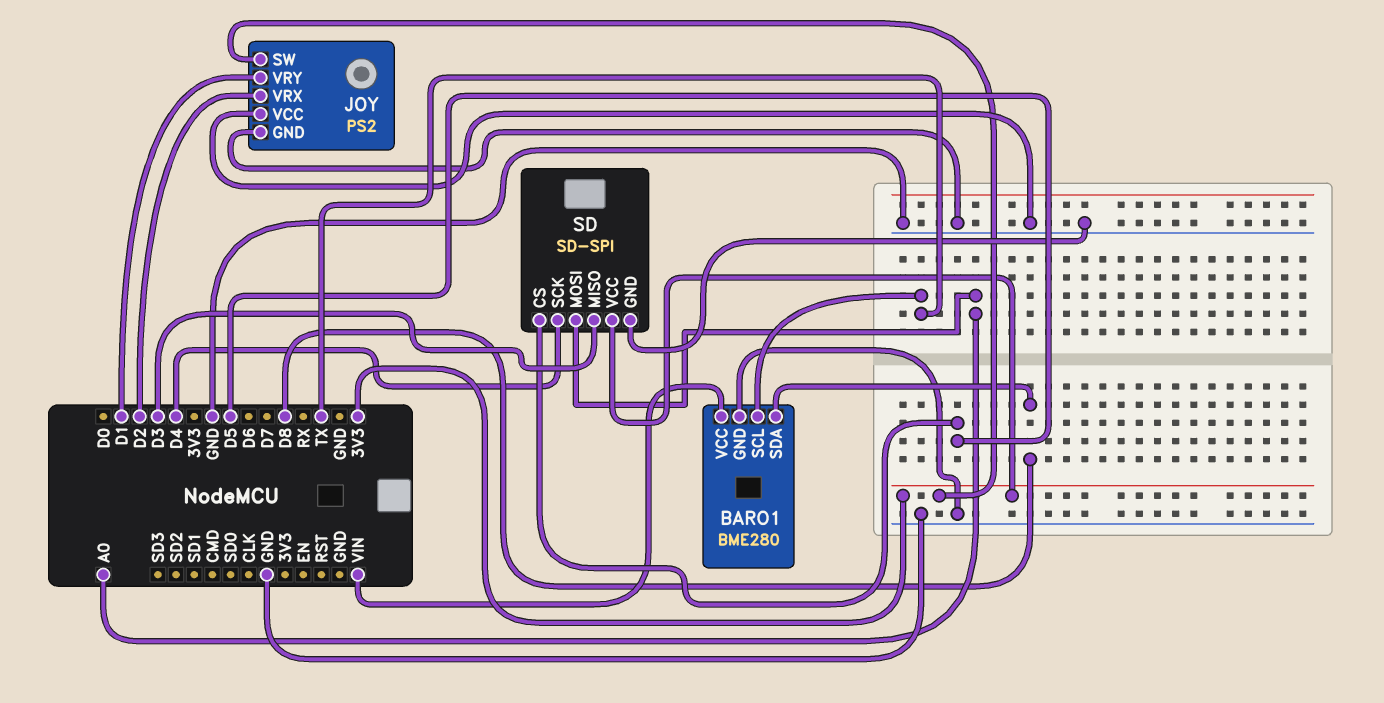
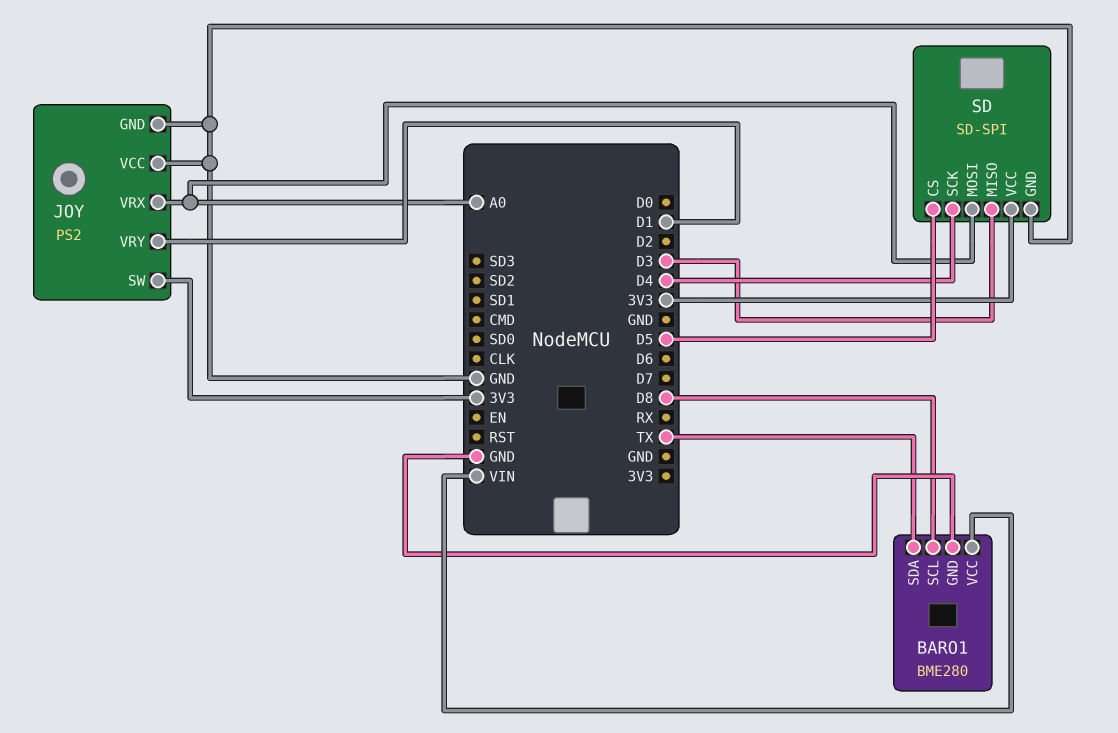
BARO1 pin SCL: TX -> D8
BARO1 pin SDA: D8 -> TX
JOY pin VRX: D2 -> A0

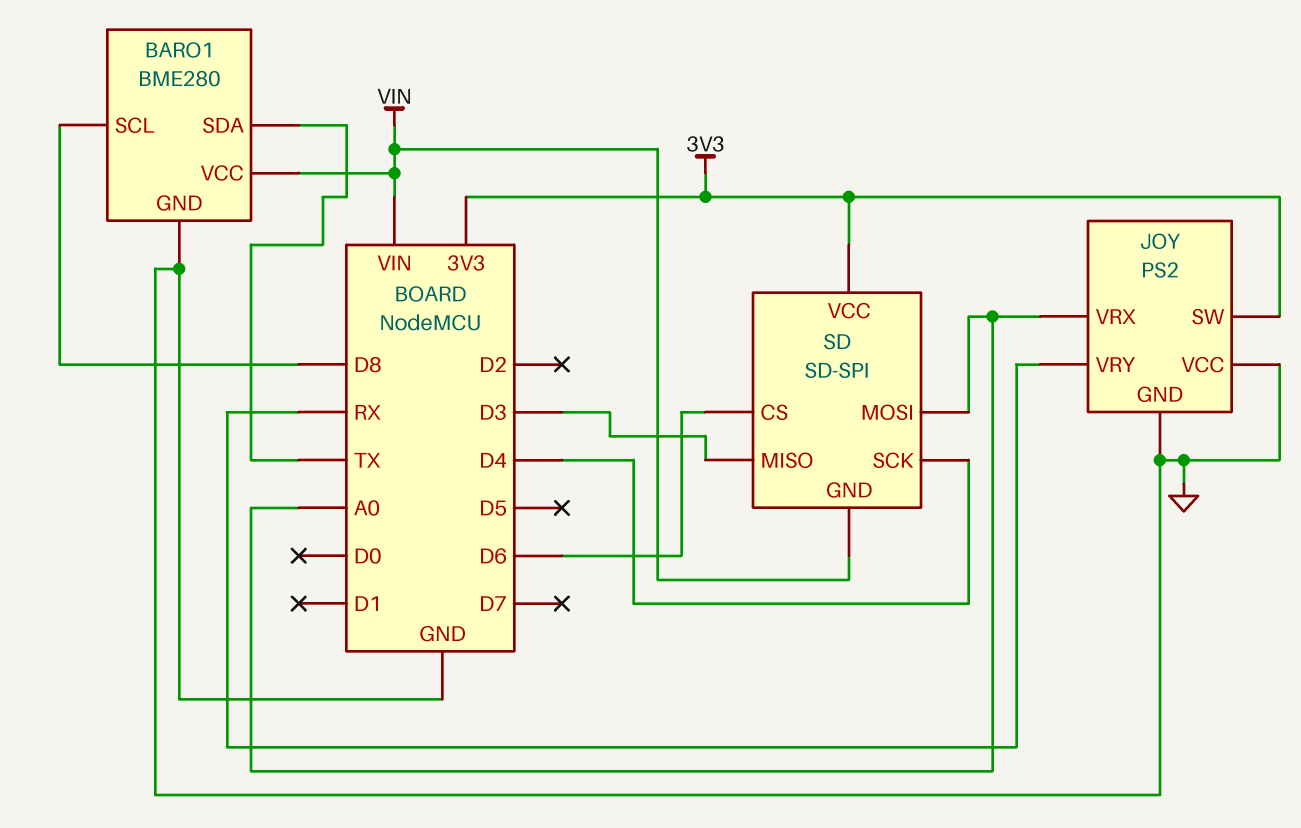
JOY pin VRY: D1 -> RX
SD pin CS: D5 -> D6
SD pin GND: GND -> VIN

